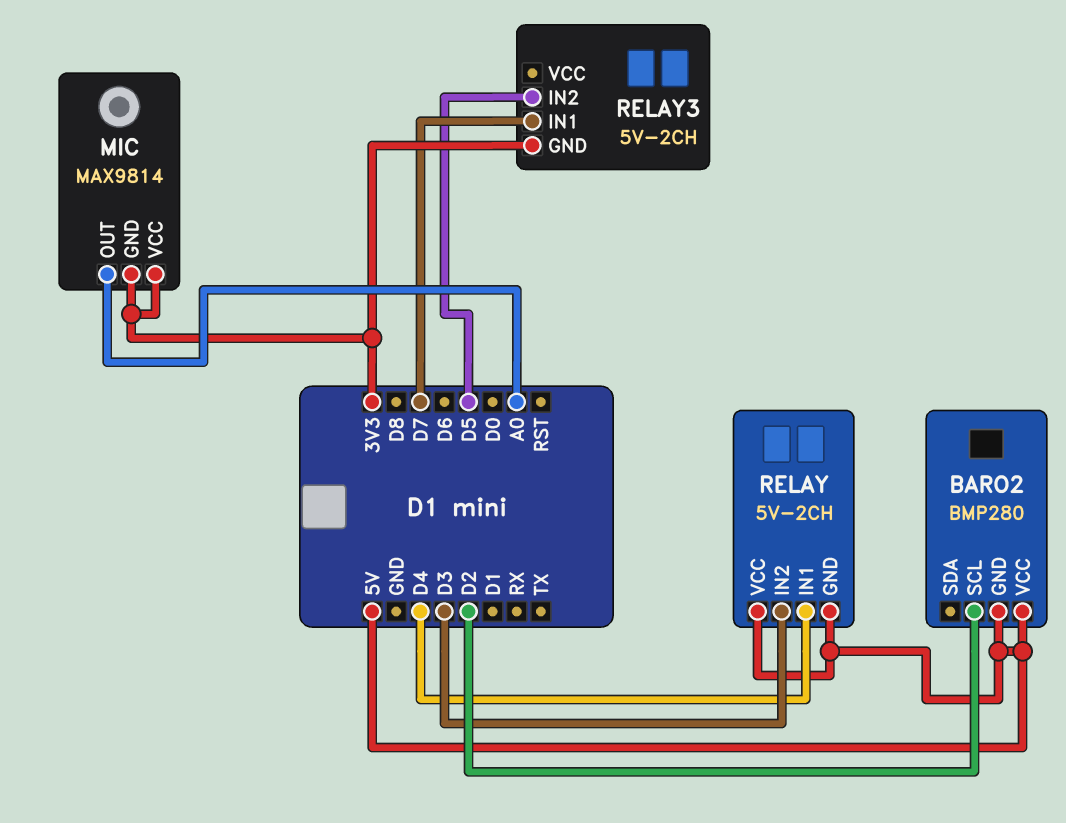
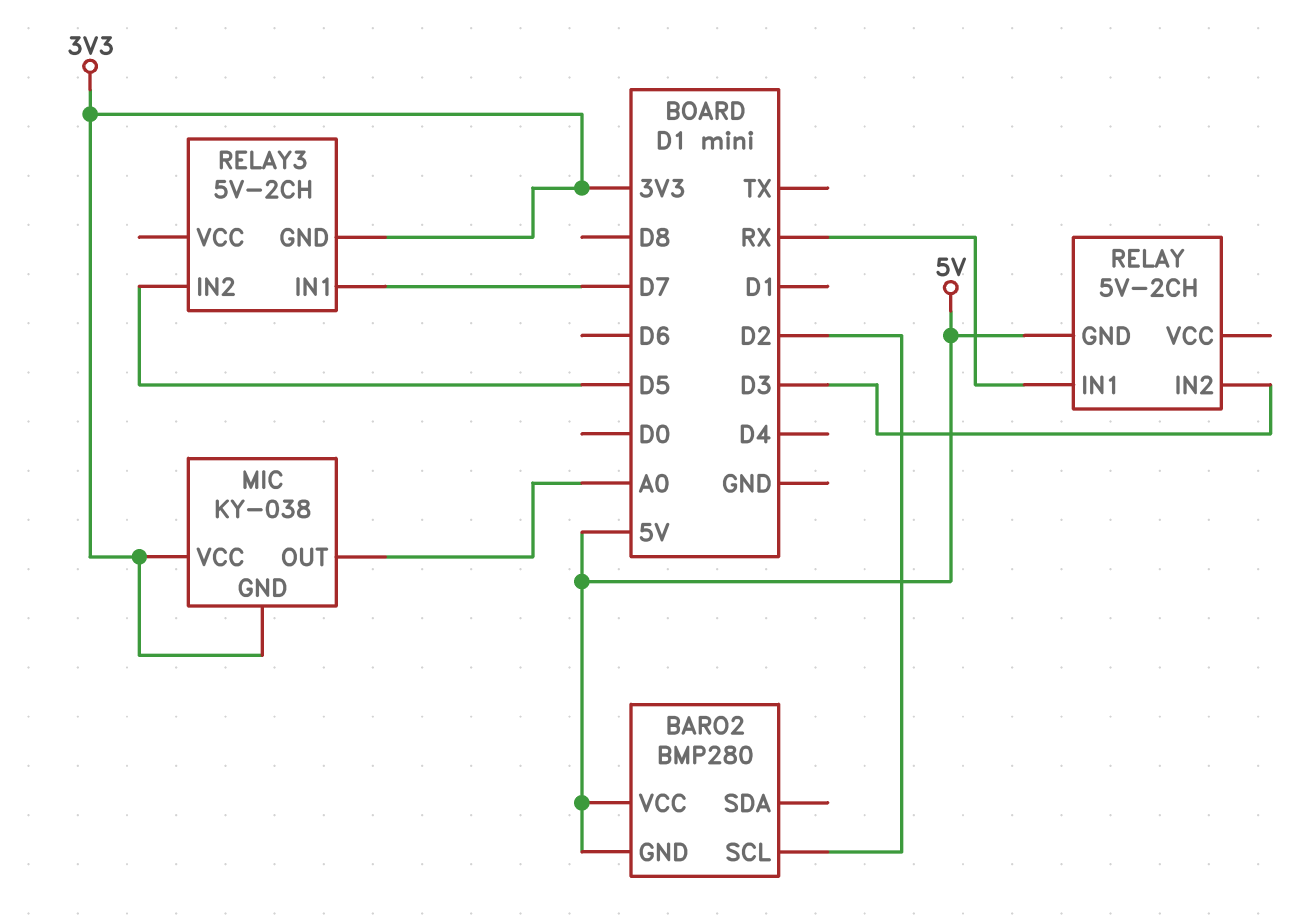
MIC: MAX9814 -> KY-038
RELAY pin IN1: D4 -> RX
RELAY pin VCC: 5V -> none

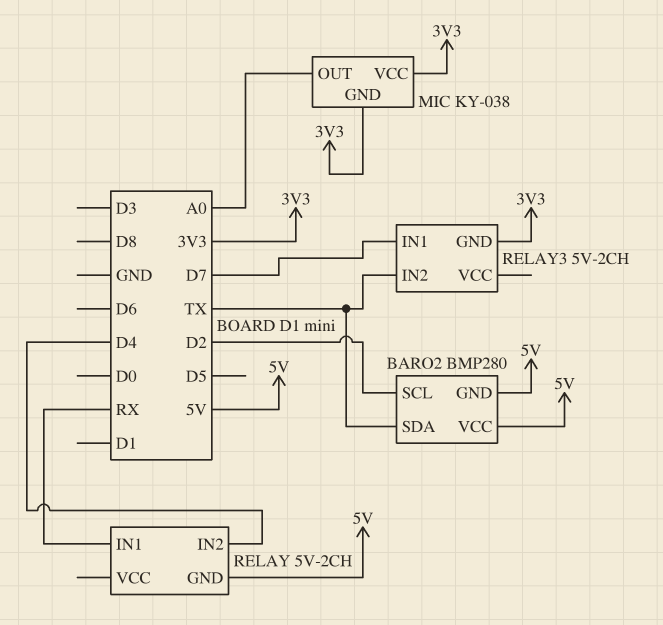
BARO2 pin SDA: none -> TX
RELAY pin IN2: D3 -> D4
RELAY3 pin IN2: D5 -> TX

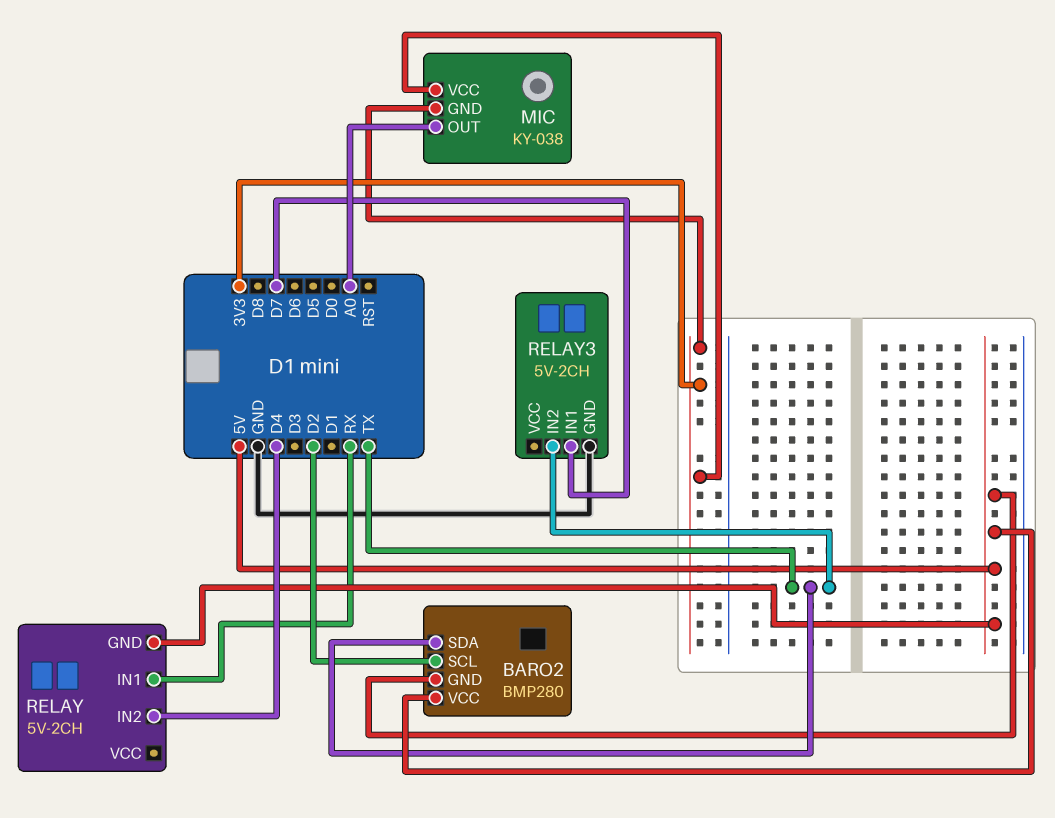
RELAY3 pin GND: 3V3 -> GND

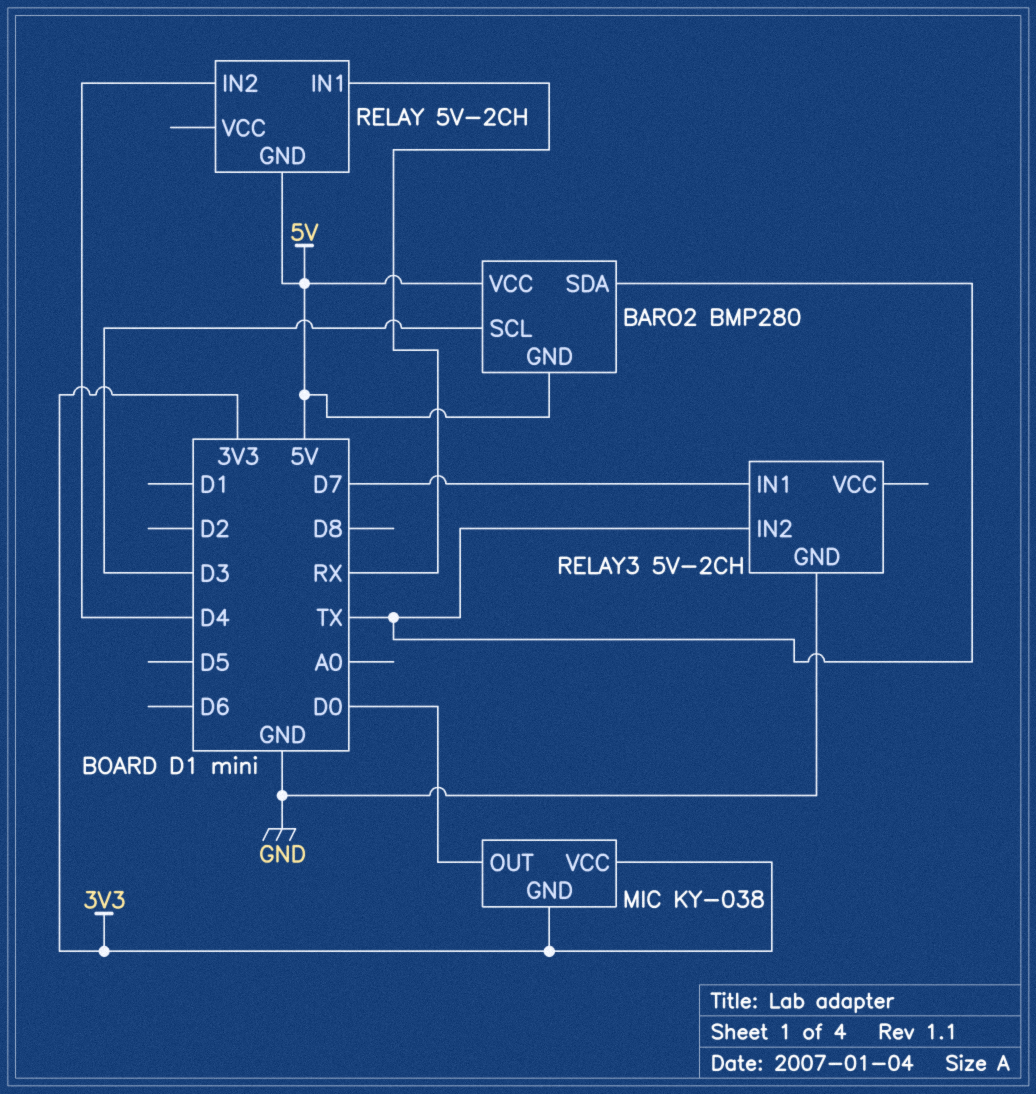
BARO2 pin SCL: D2 -> D3
MIC pin OUT: A0 -> D0

